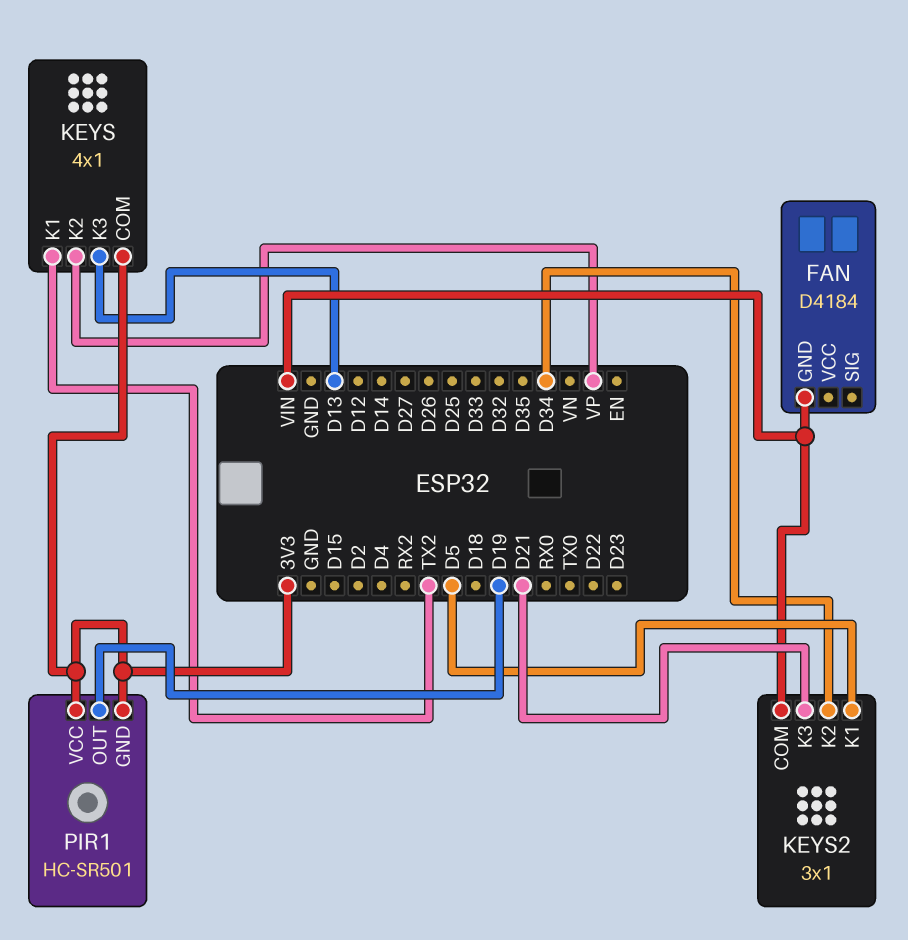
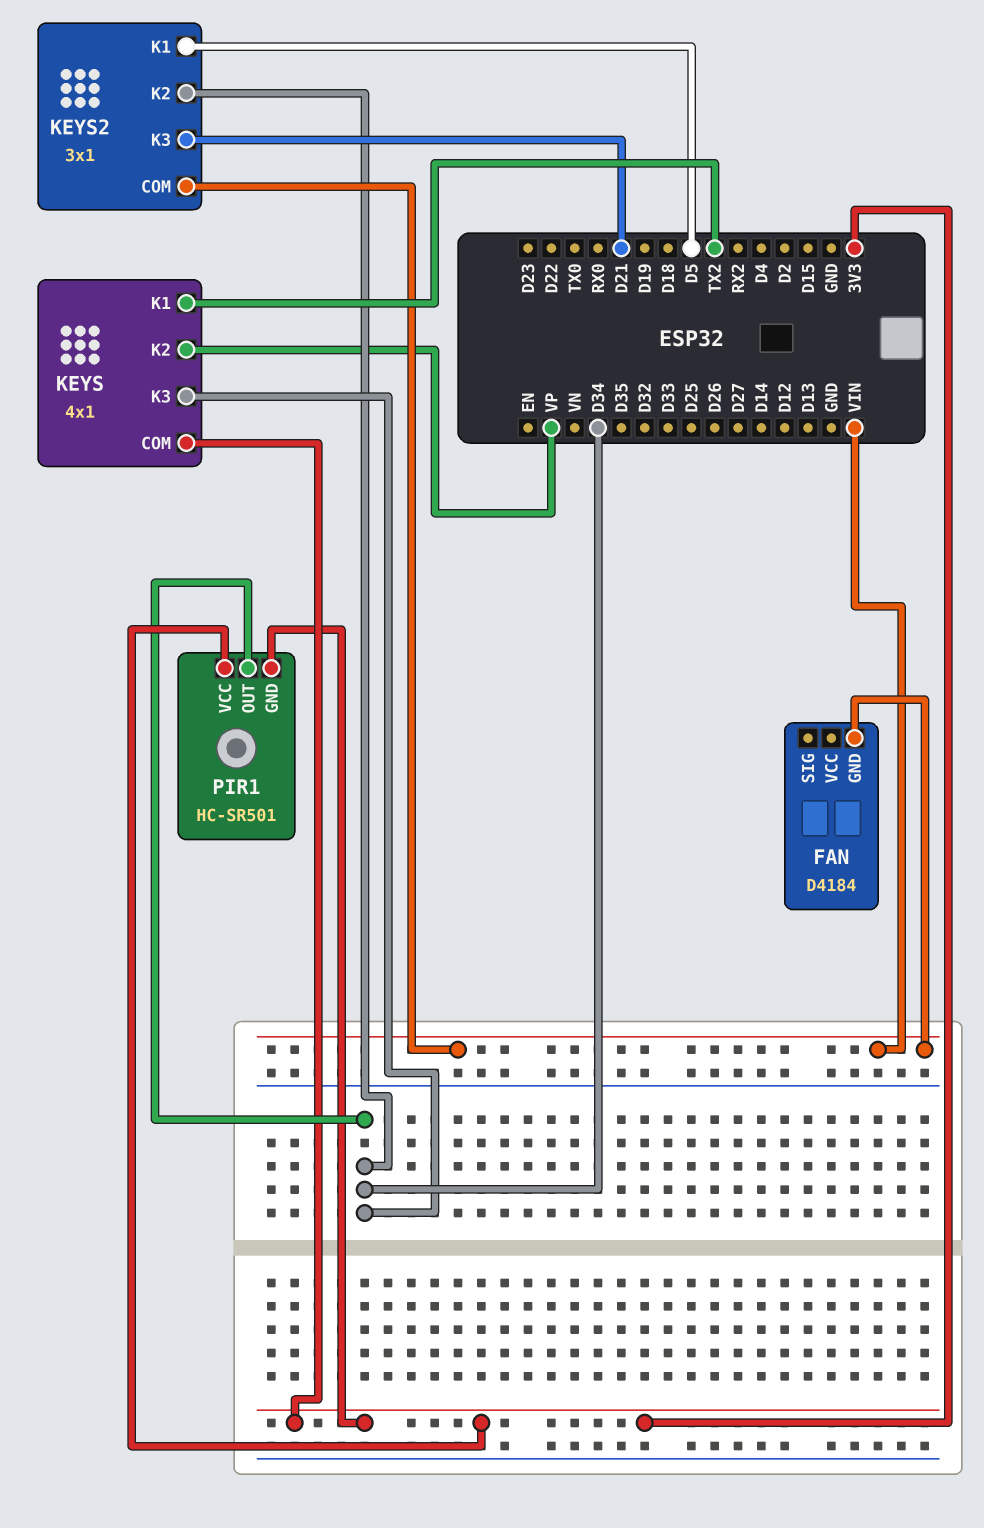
KEYS pin K3: D13 -> D34
PIR1 pin OUT: D19 -> D34

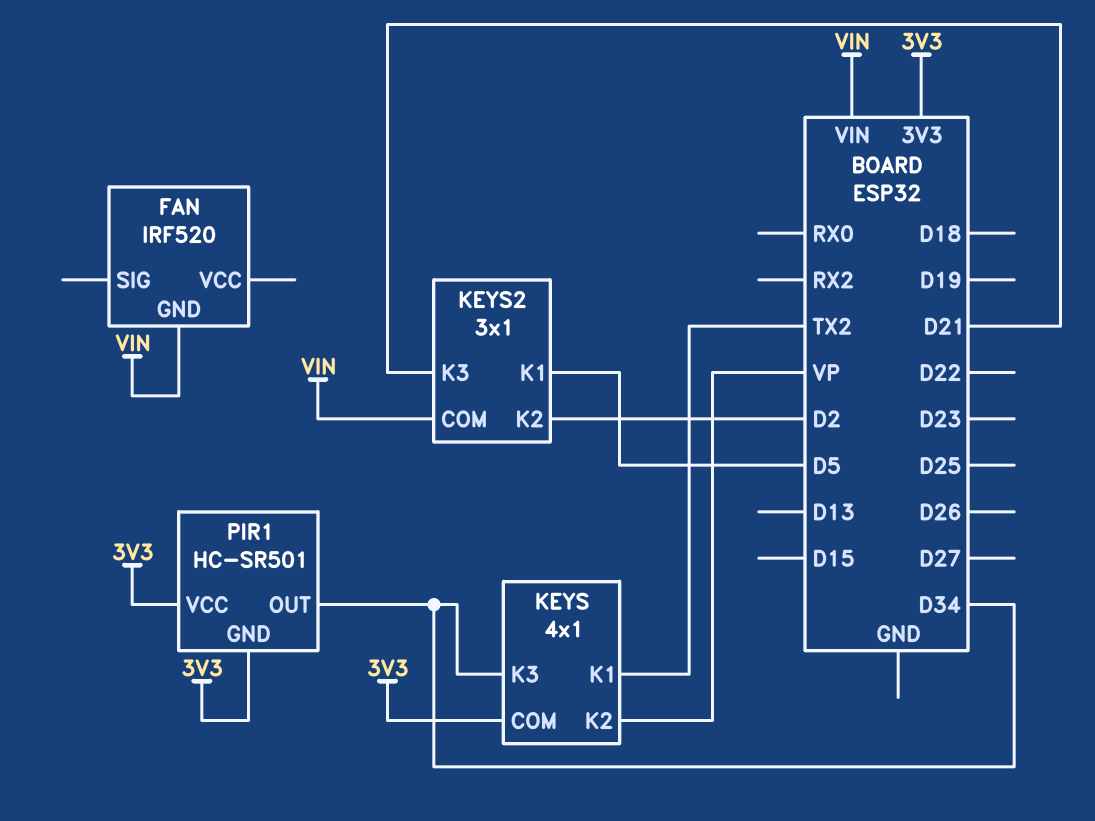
FAN: D4184 -> IRF520
KEYS2 pin K2: D34 -> D2

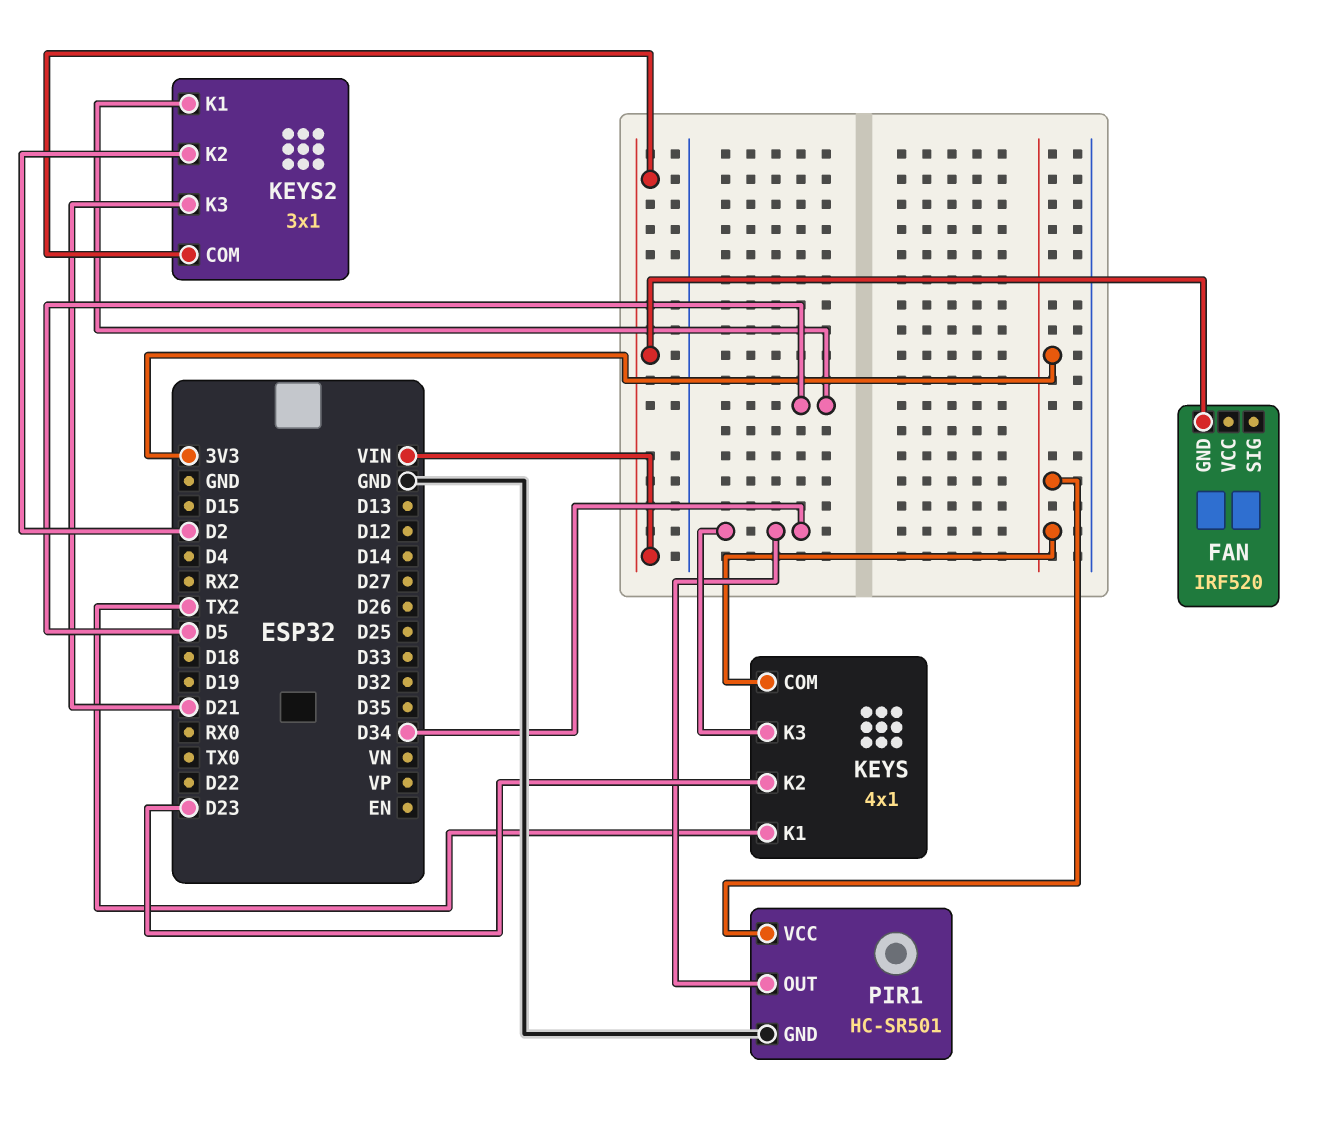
KEYS pin K2: VP -> D23
PIR1 pin GND: 3V3 -> GND

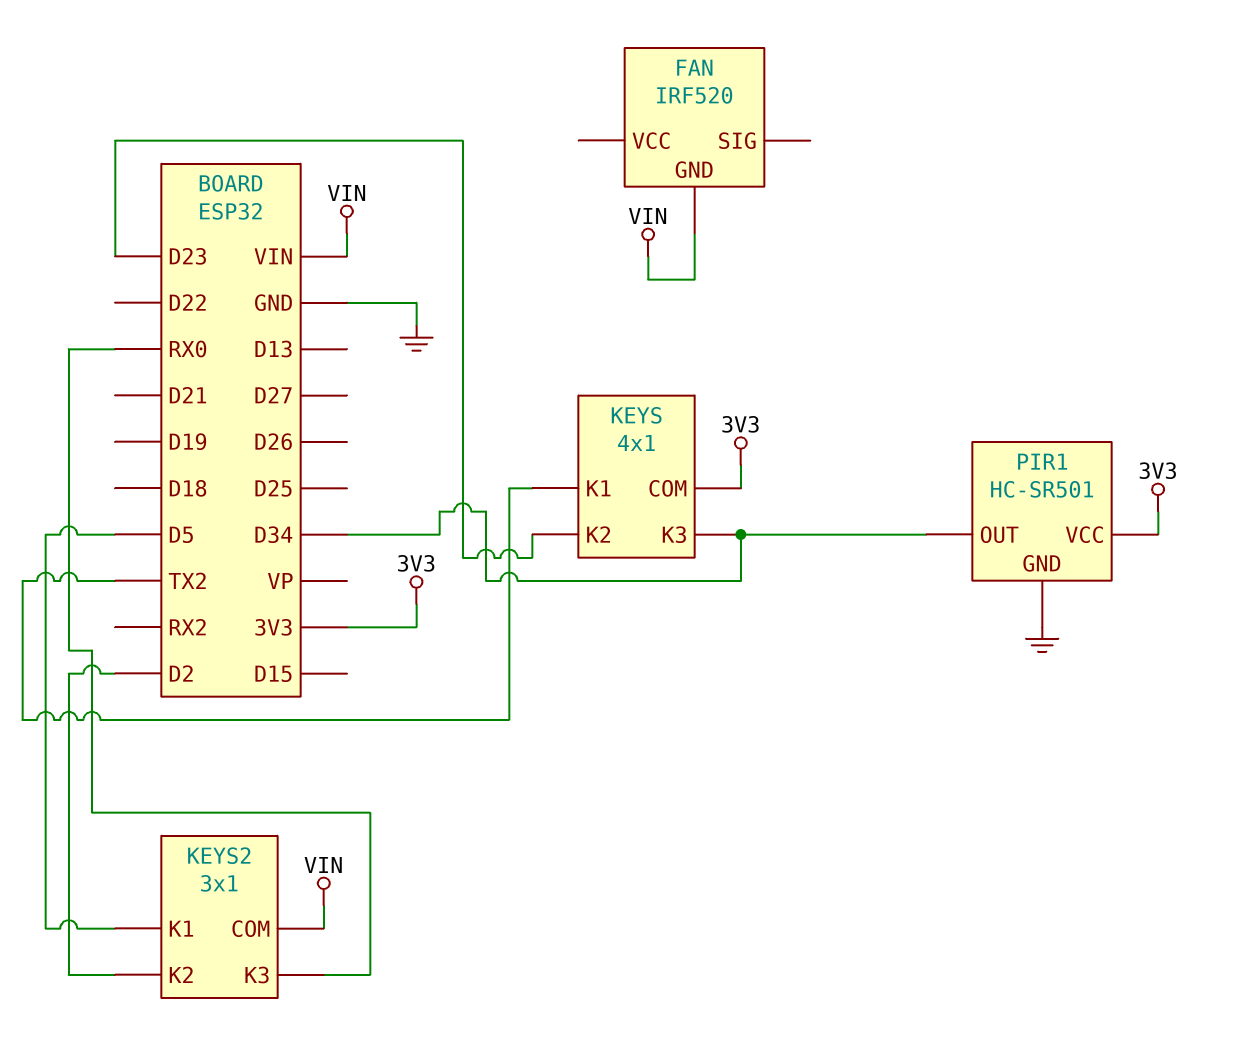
KEYS2 pin K3: D21 -> RX0

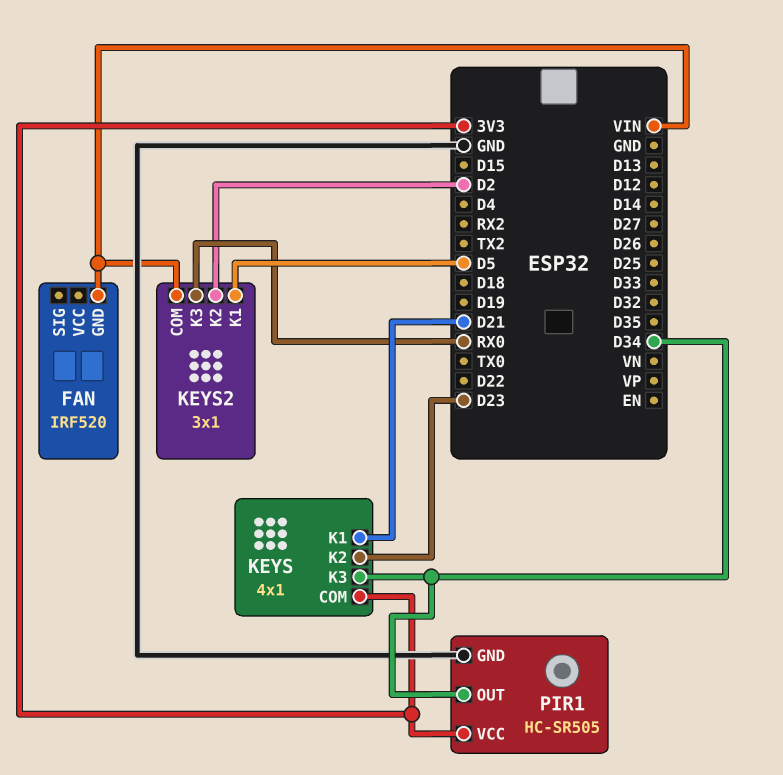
KEYS pin K1: TX2 -> D21
PIR1: HC-SR501 -> HC-SR505

